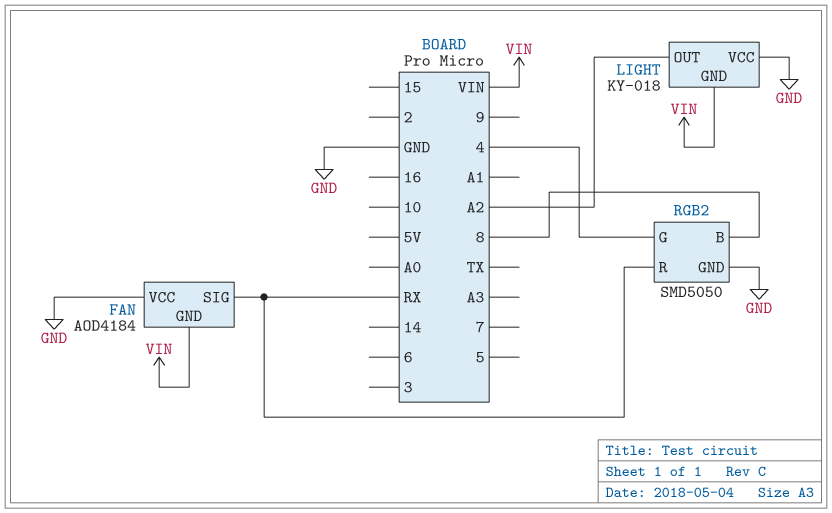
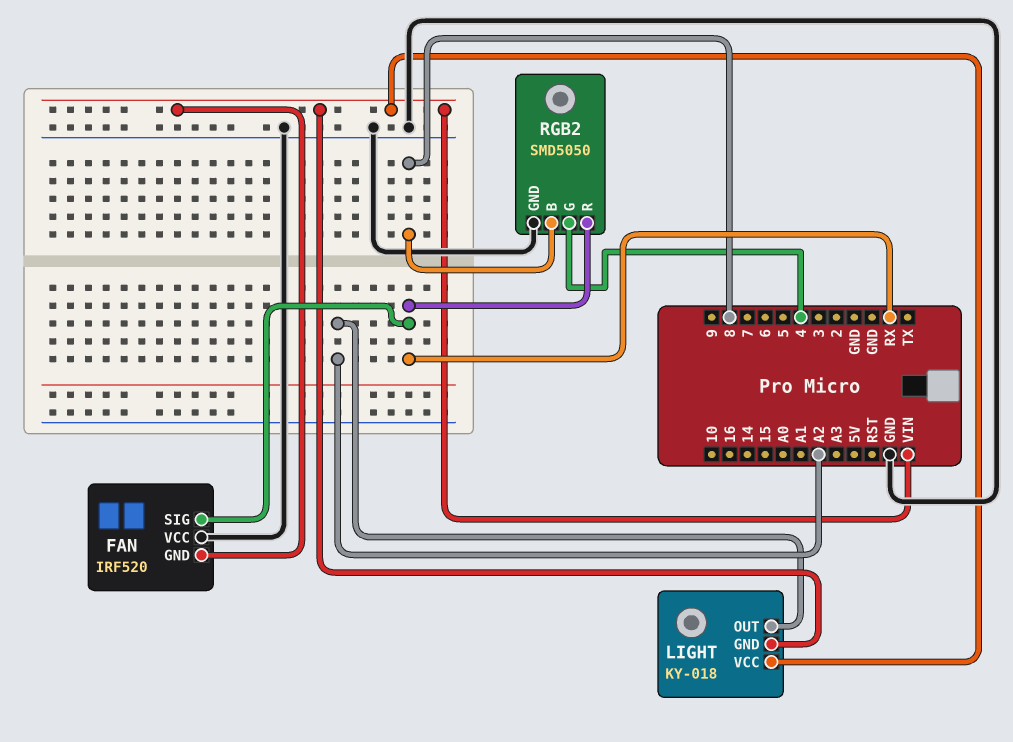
FAN: AOD4184 -> IRF520
LIGHT pin VCC: GND -> VIN

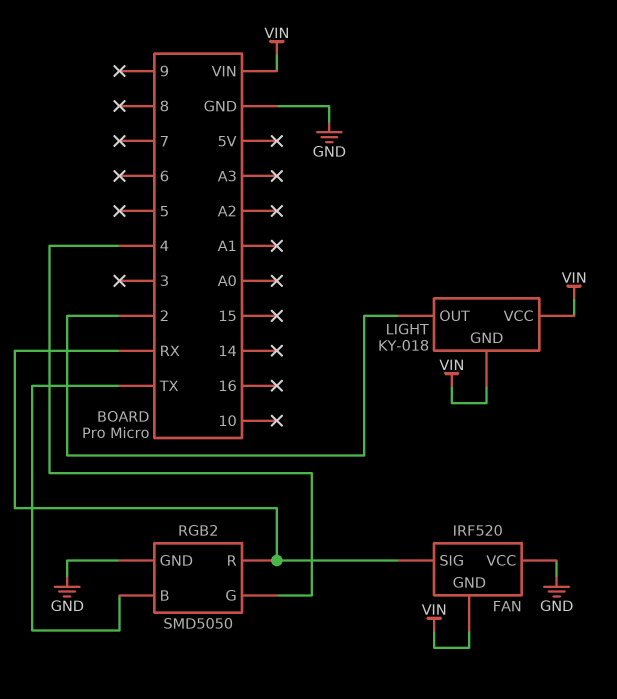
LIGHT pin OUT: A2 -> 2
RGB2 pin B: 8 -> TX

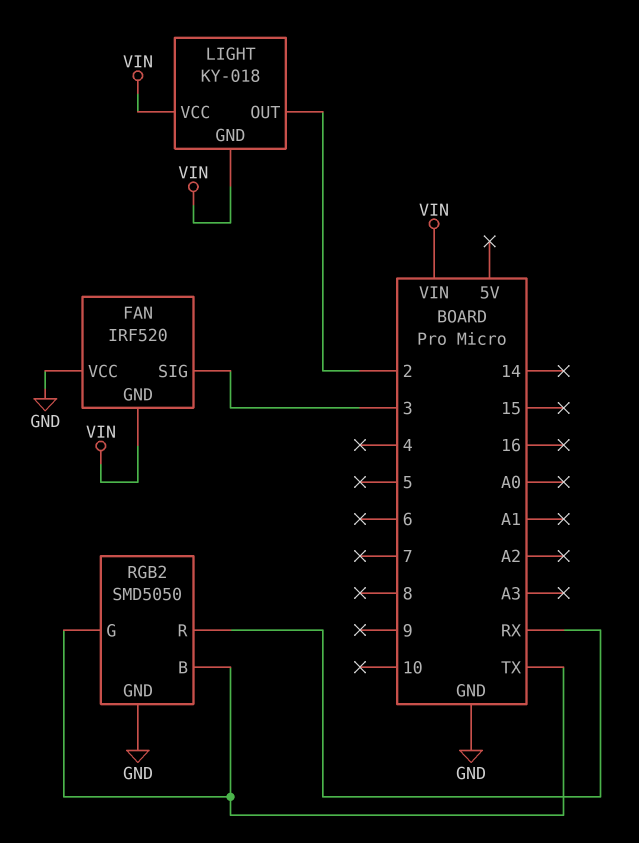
FAN pin SIG: RX -> 3
RGB2 pin G: 4 -> TX

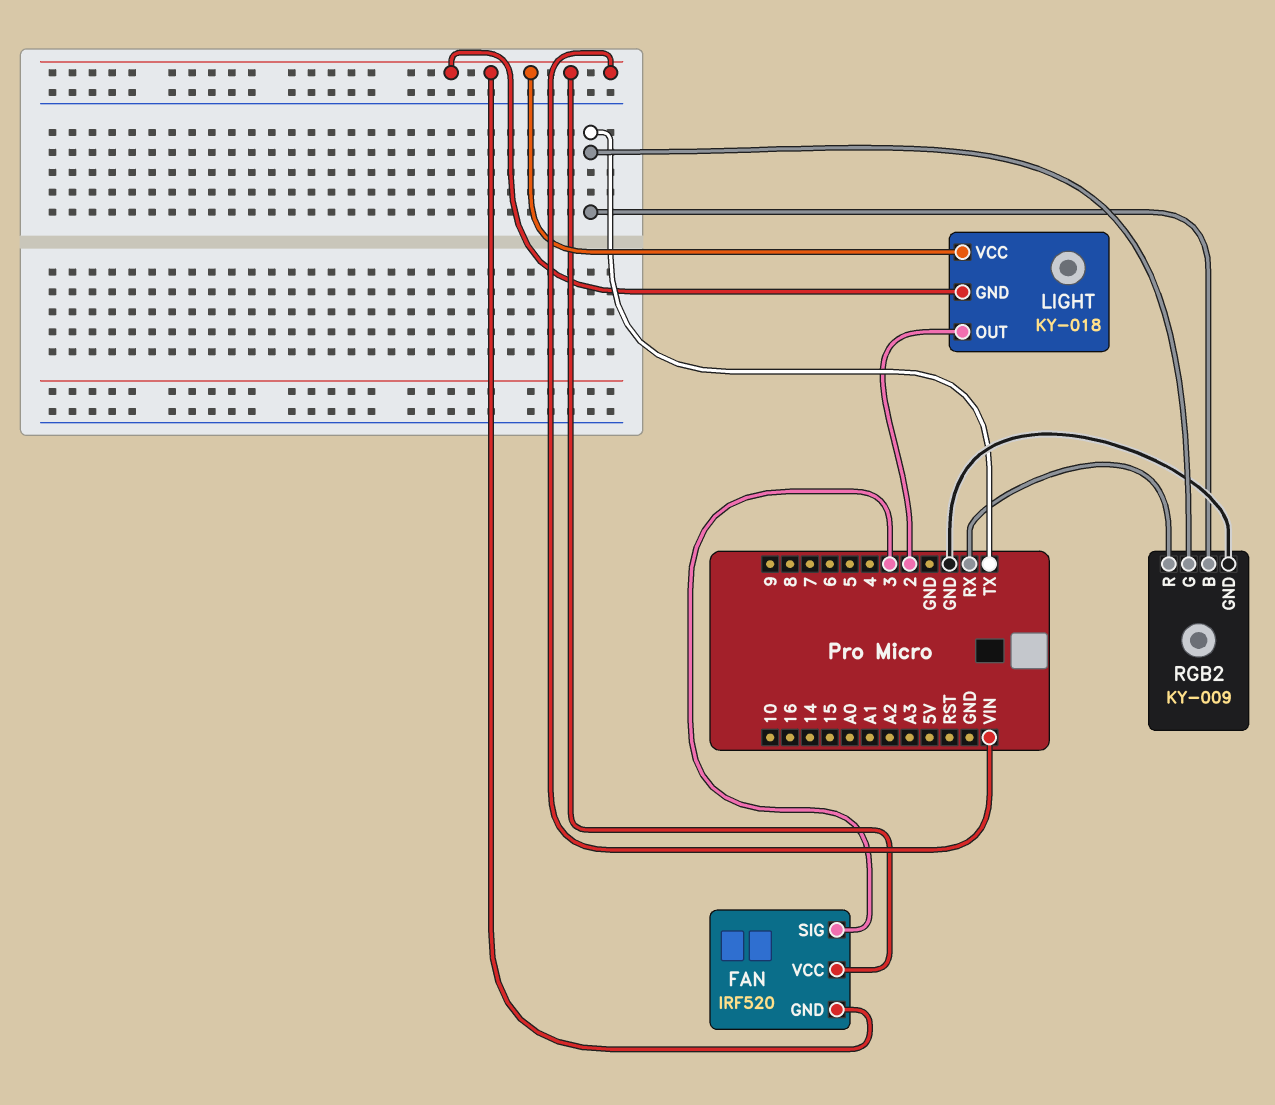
FAN pin VCC: GND -> VIN
RGB2: SMD5050 -> KY-009

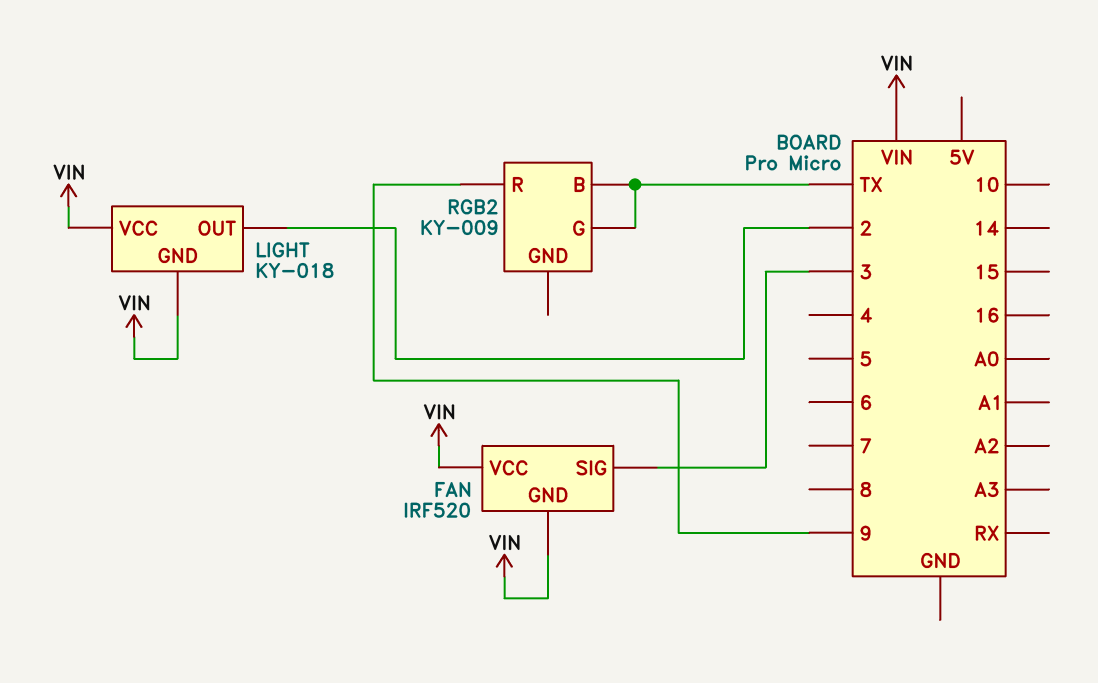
RGB2 pin GND: GND -> none
RGB2 pin R: RX -> 9

